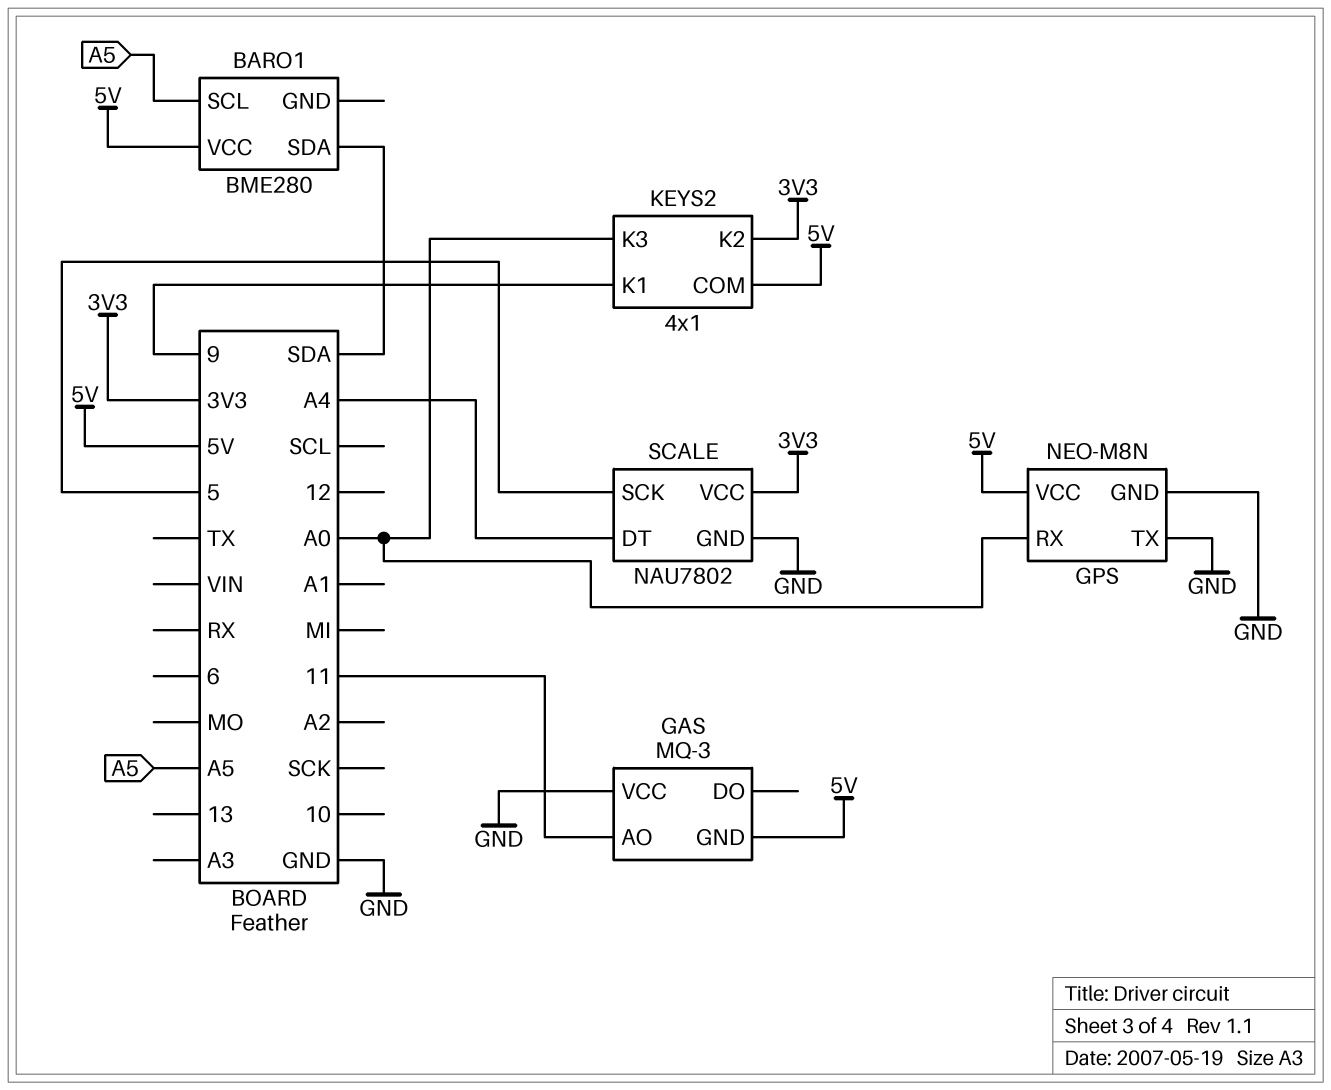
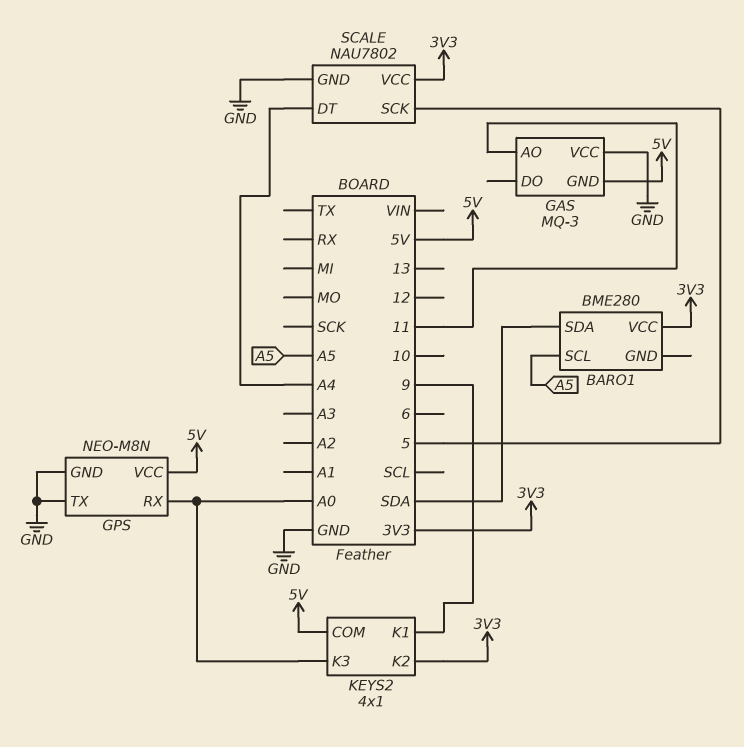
BARO1 pin VCC: 5V -> 3V3

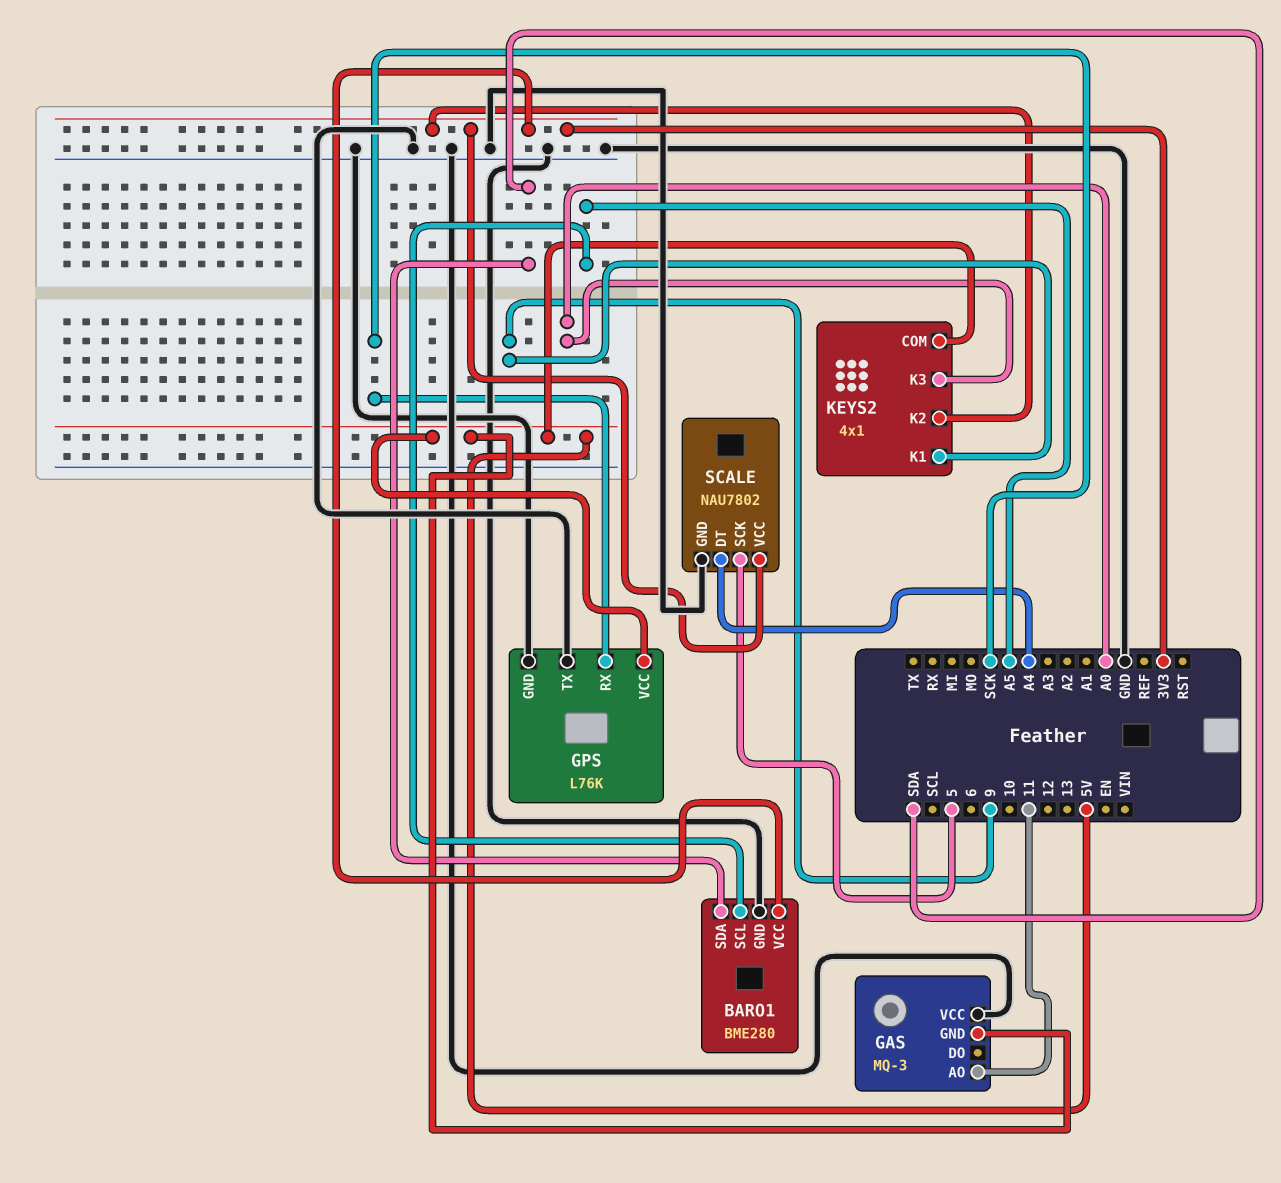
BARO1 pin GND: none -> GND
GPS: NEO-M8N -> L76K
GPS pin RX: A0 -> SCK

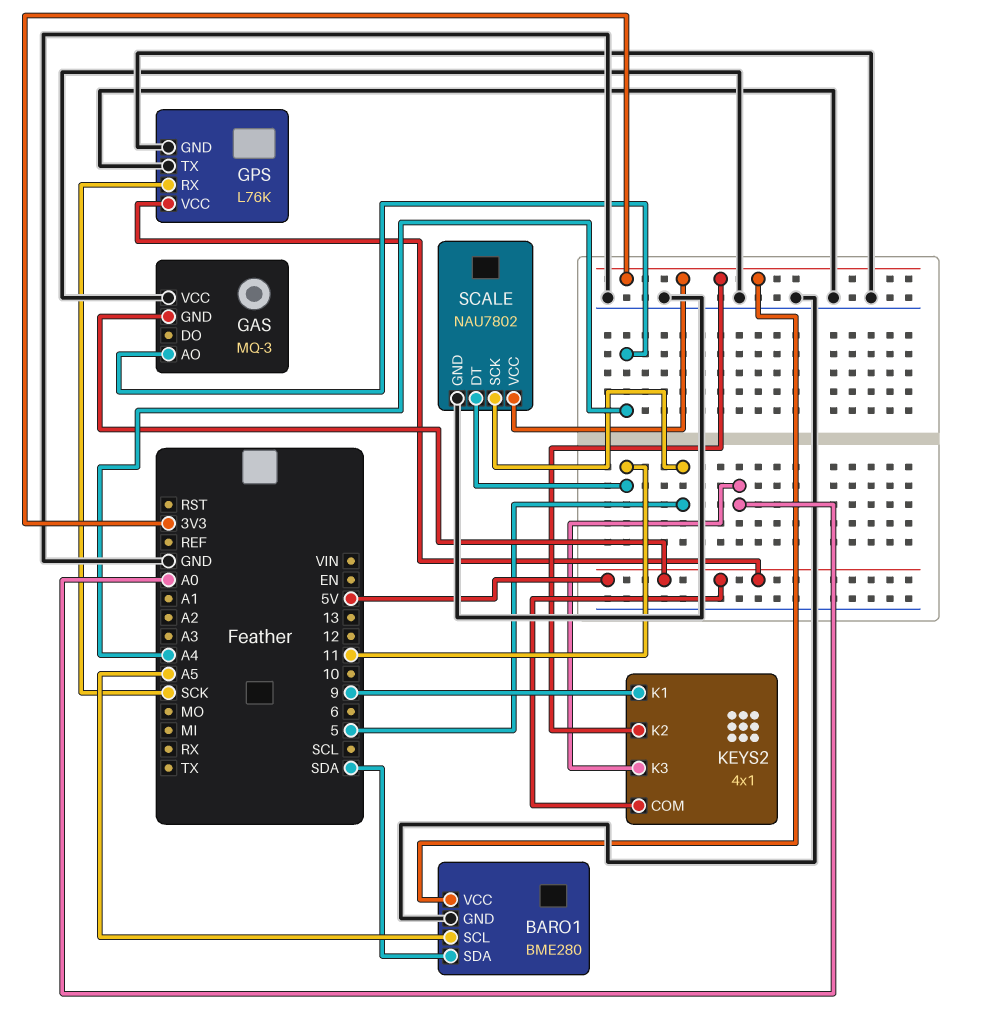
GAS pin AO: 11 -> A4
SCALE pin DT: A4 -> 11

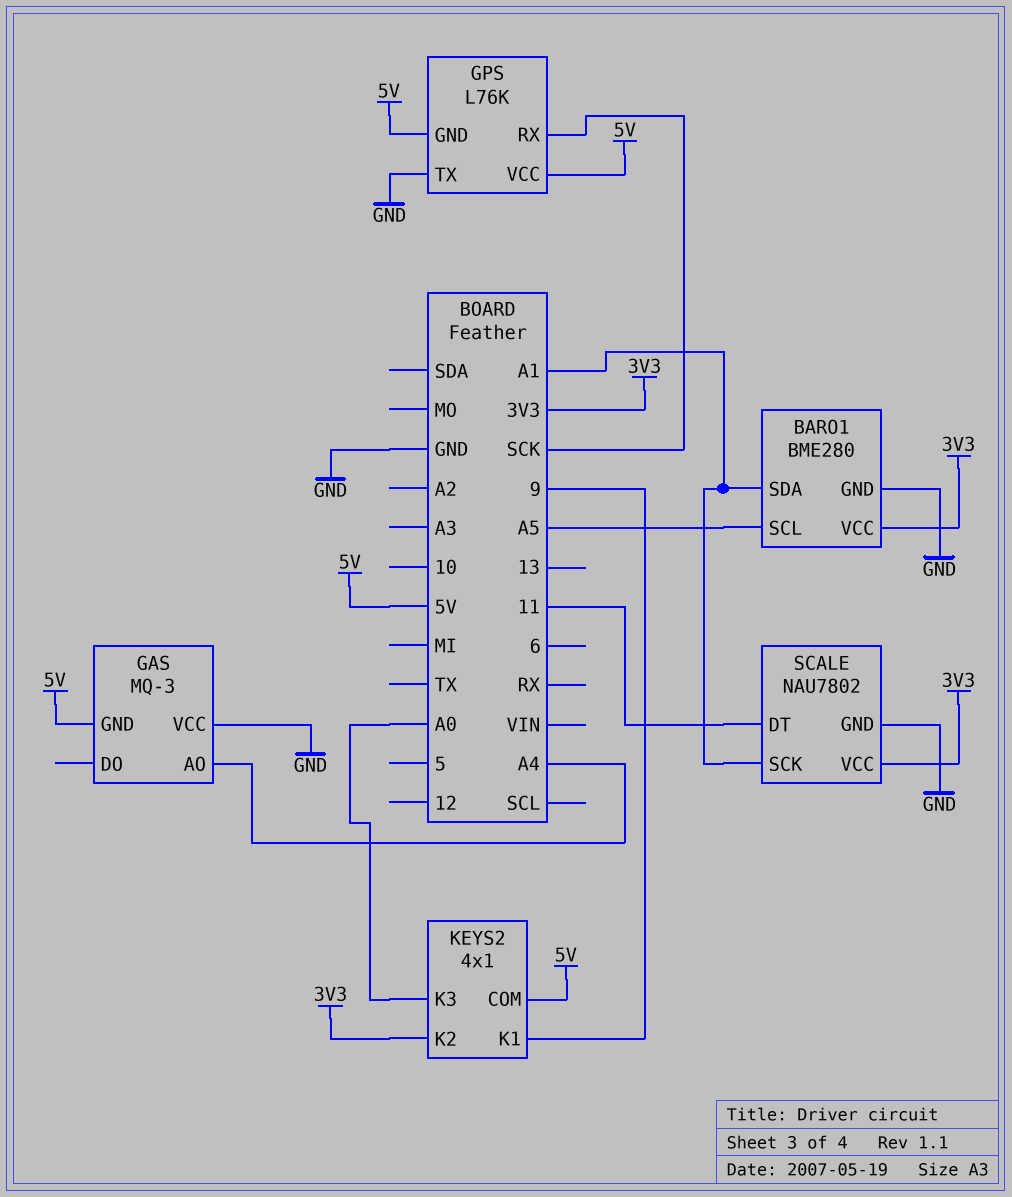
BARO1 pin SDA: SDA -> A1
GPS pin GND: GND -> 5V
SCALE pin SCK: 5 -> A1

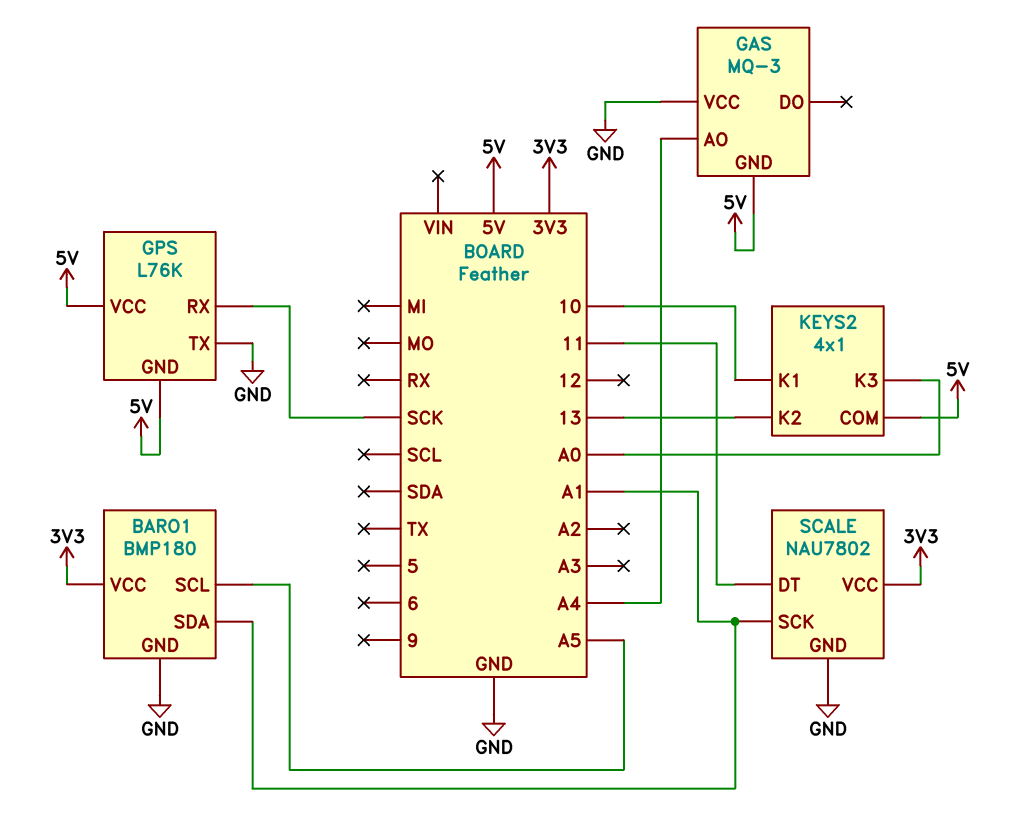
BARO1: BME280 -> BMP180
KEYS2 pin K1: 9 -> 10
KEYS2 pin K2: 3V3 -> 13

